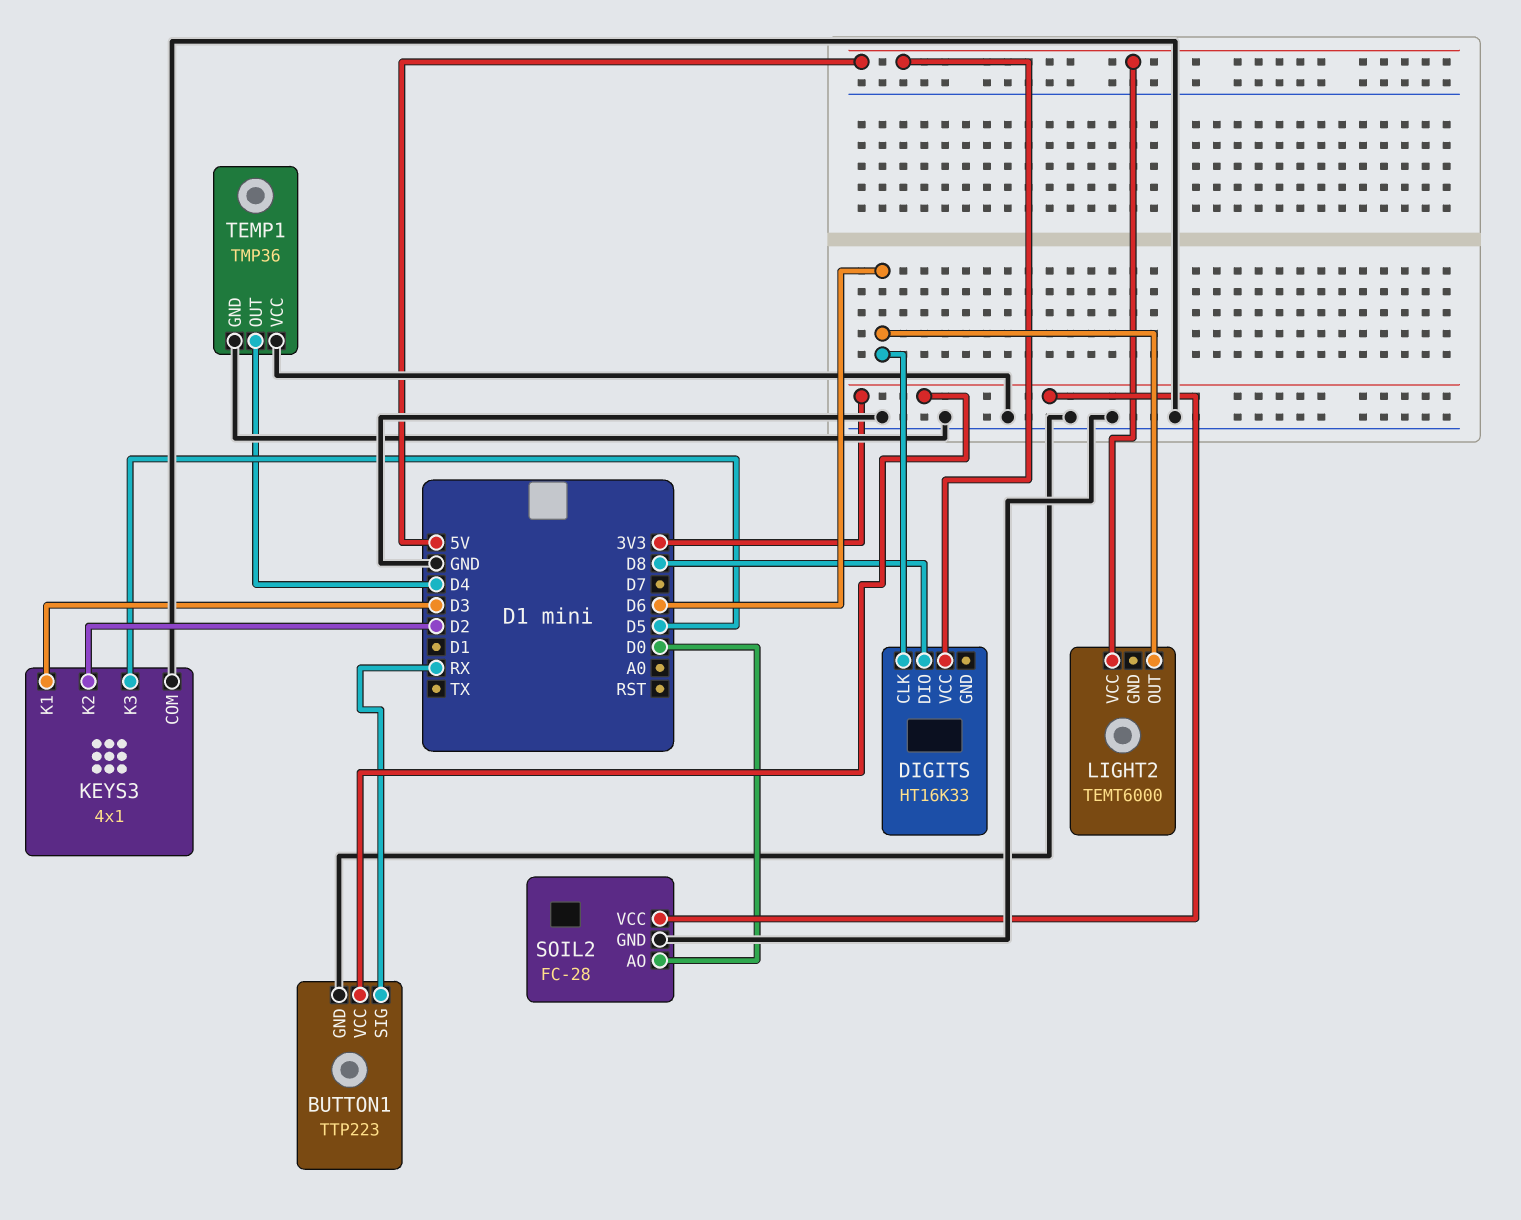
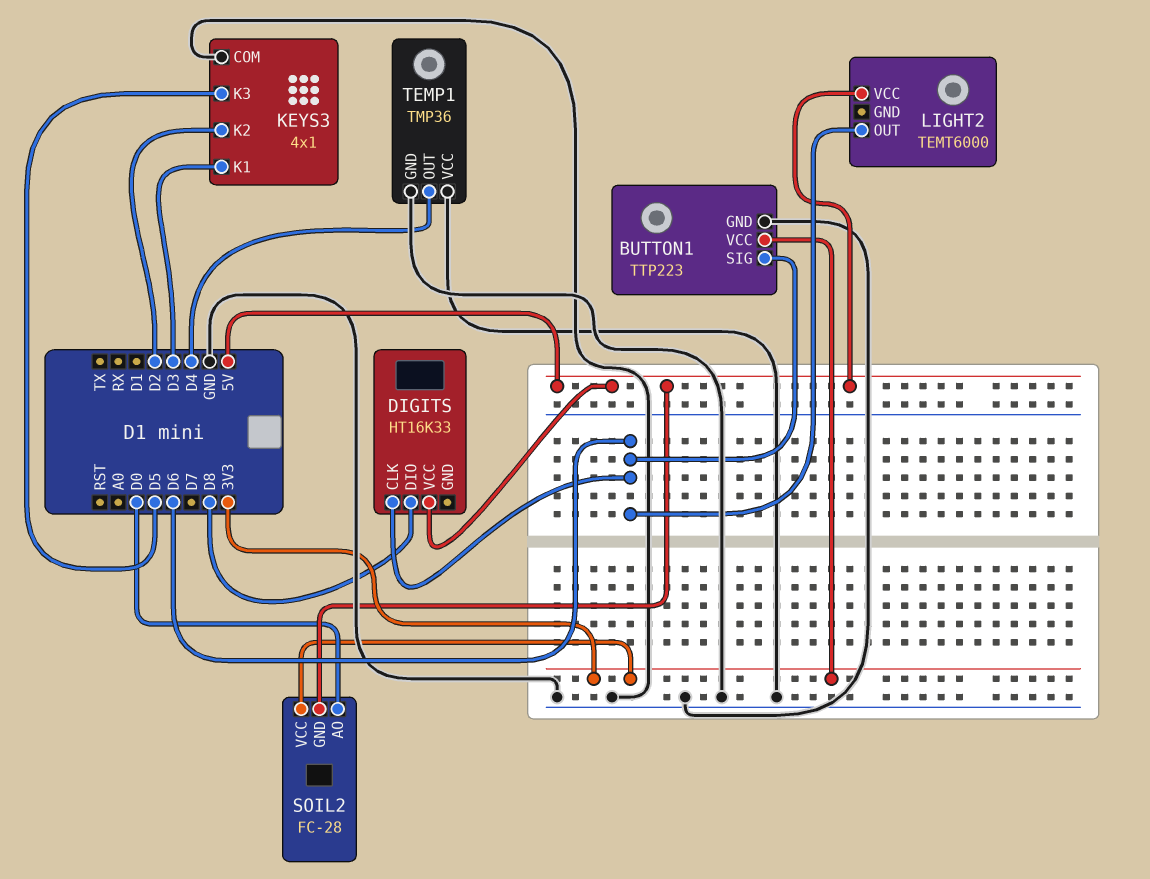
BUTTON1 pin SIG: RX -> D6
SOIL2 pin GND: GND -> 5V

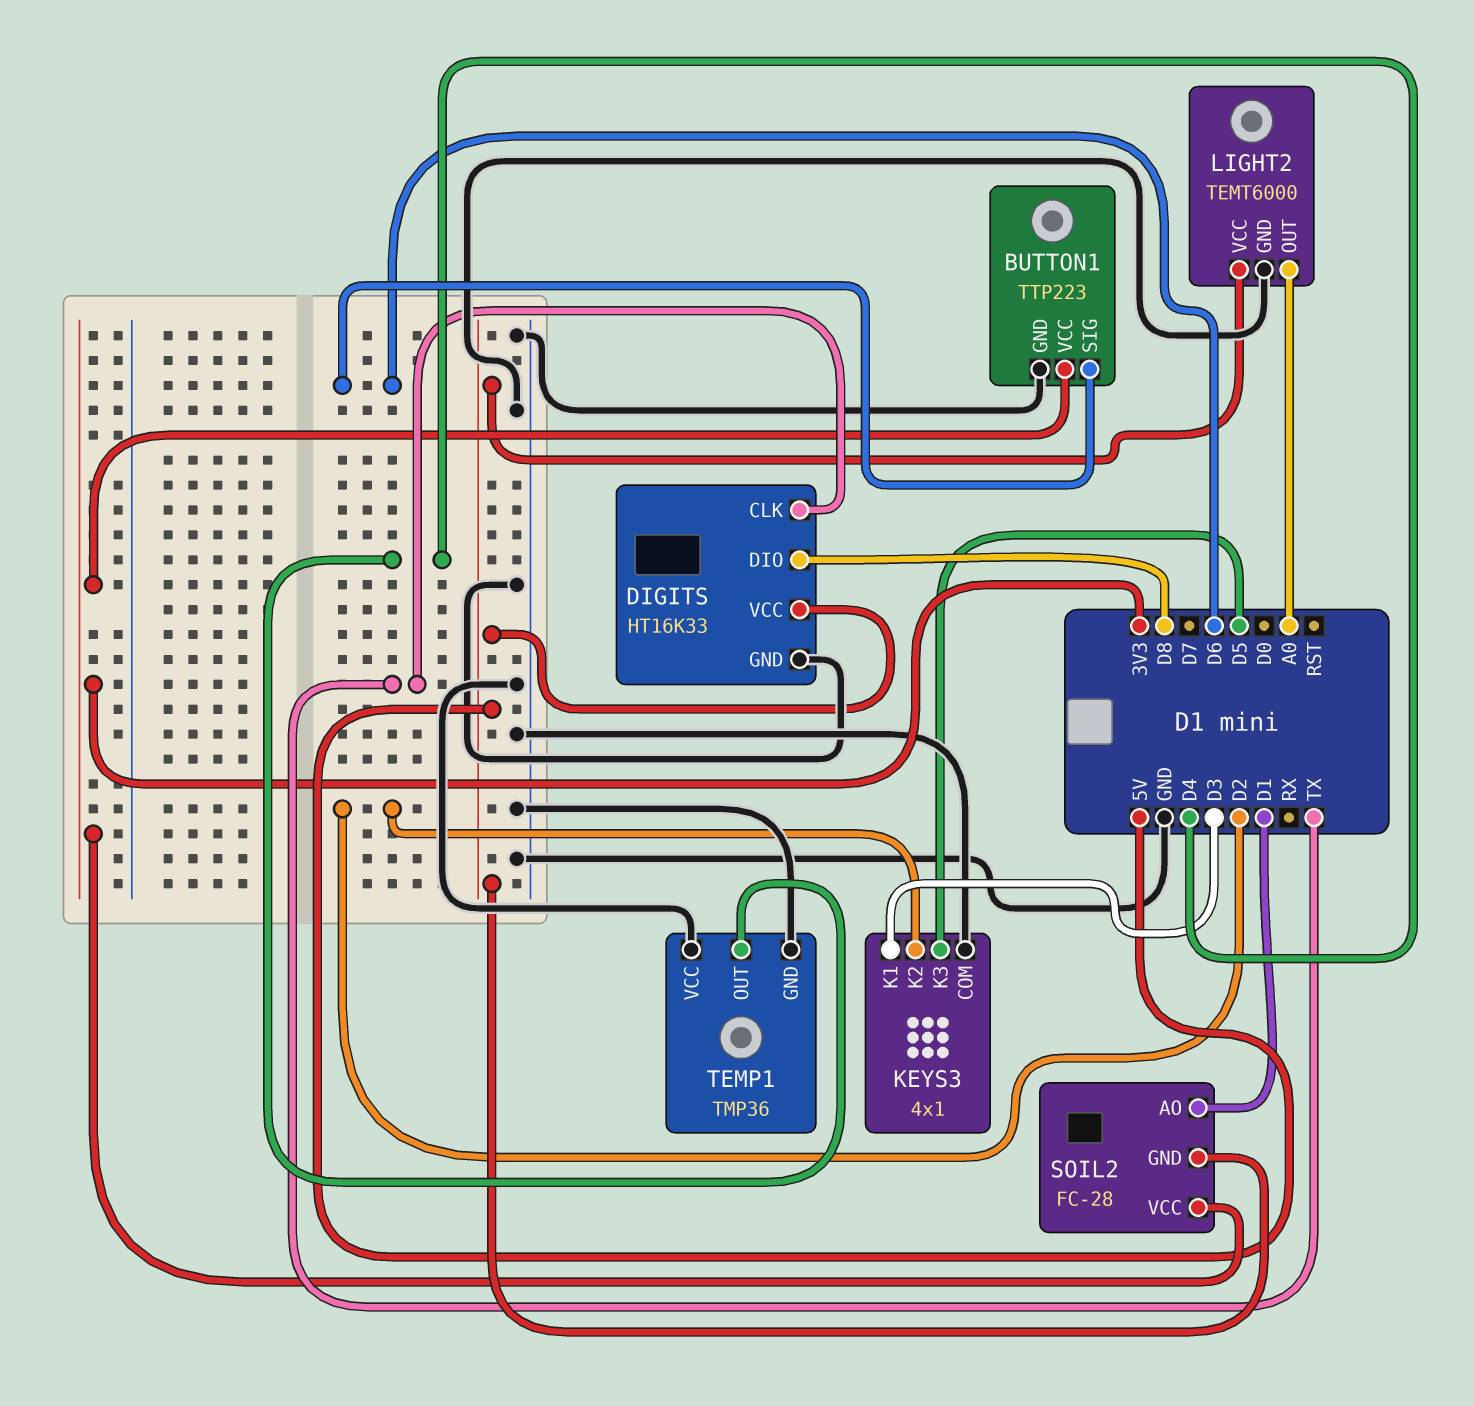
DIGITS pin CLK: D6 -> TX
DIGITS pin GND: none -> GND
LIGHT2 pin GND: none -> GND
LIGHT2 pin OUT: D6 -> A0
SOIL2 pin AO: D0 -> D1

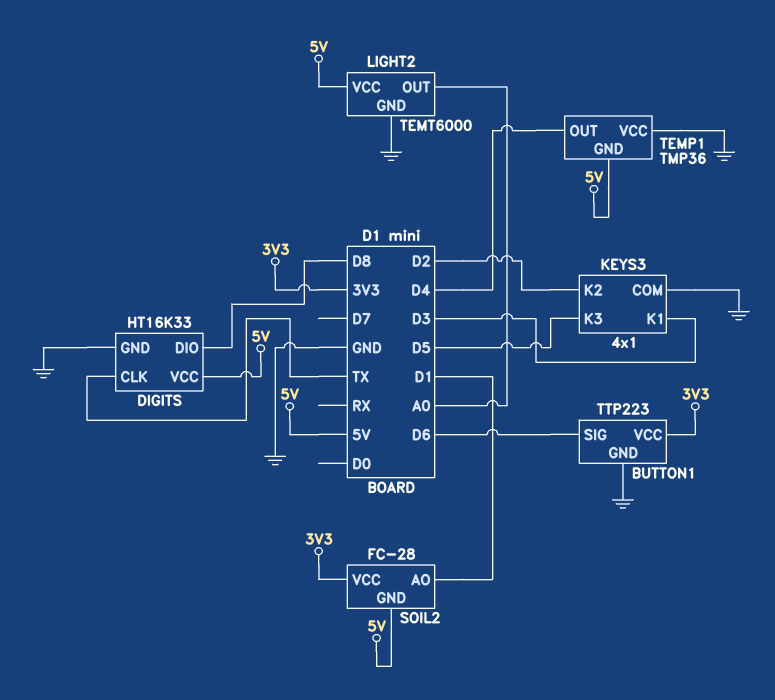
TEMP1 pin GND: GND -> 5V

